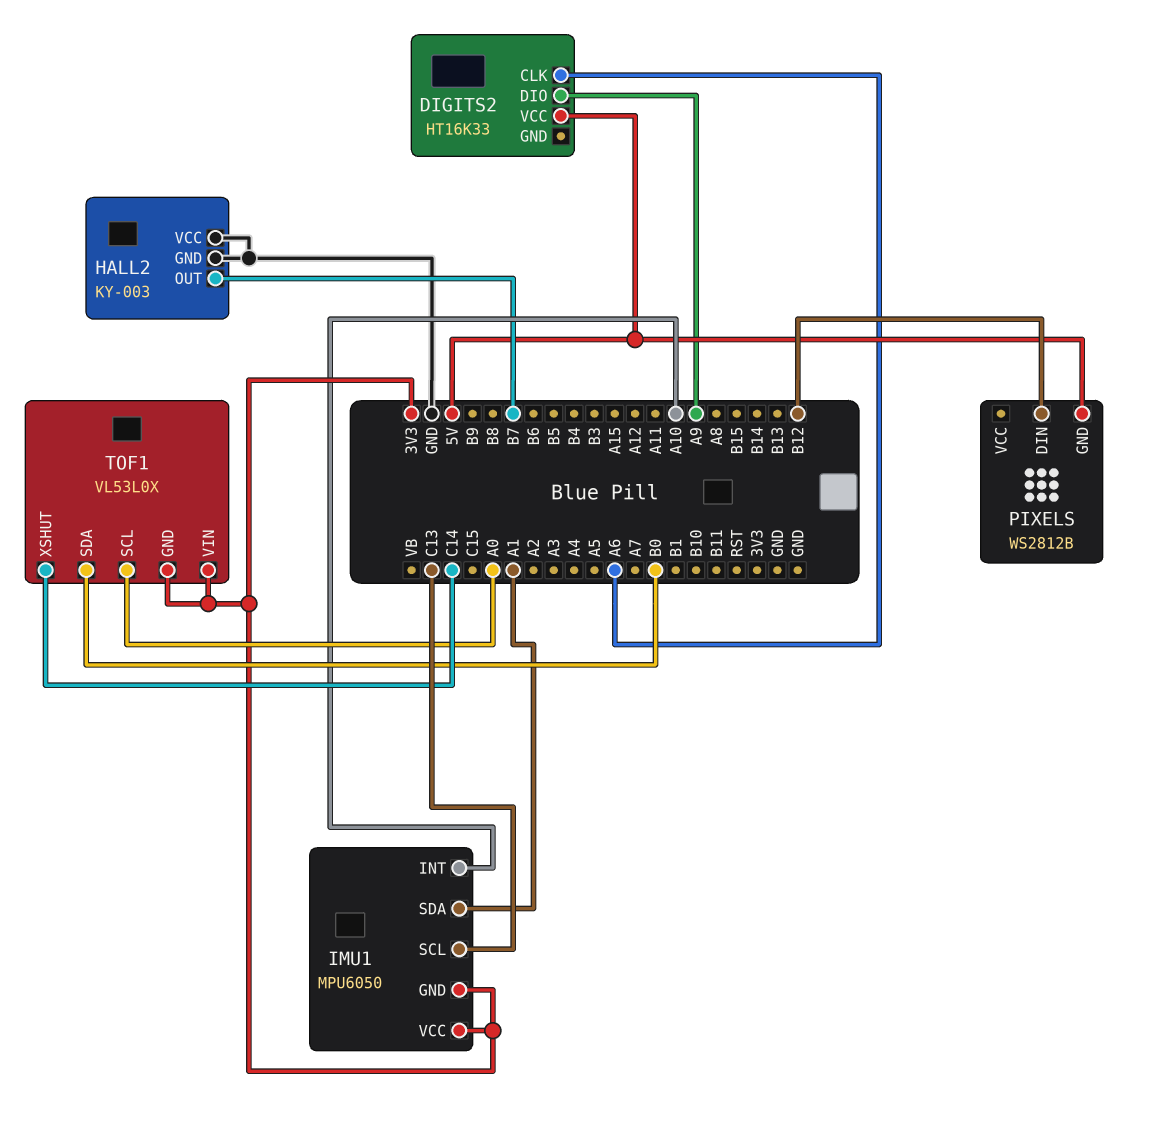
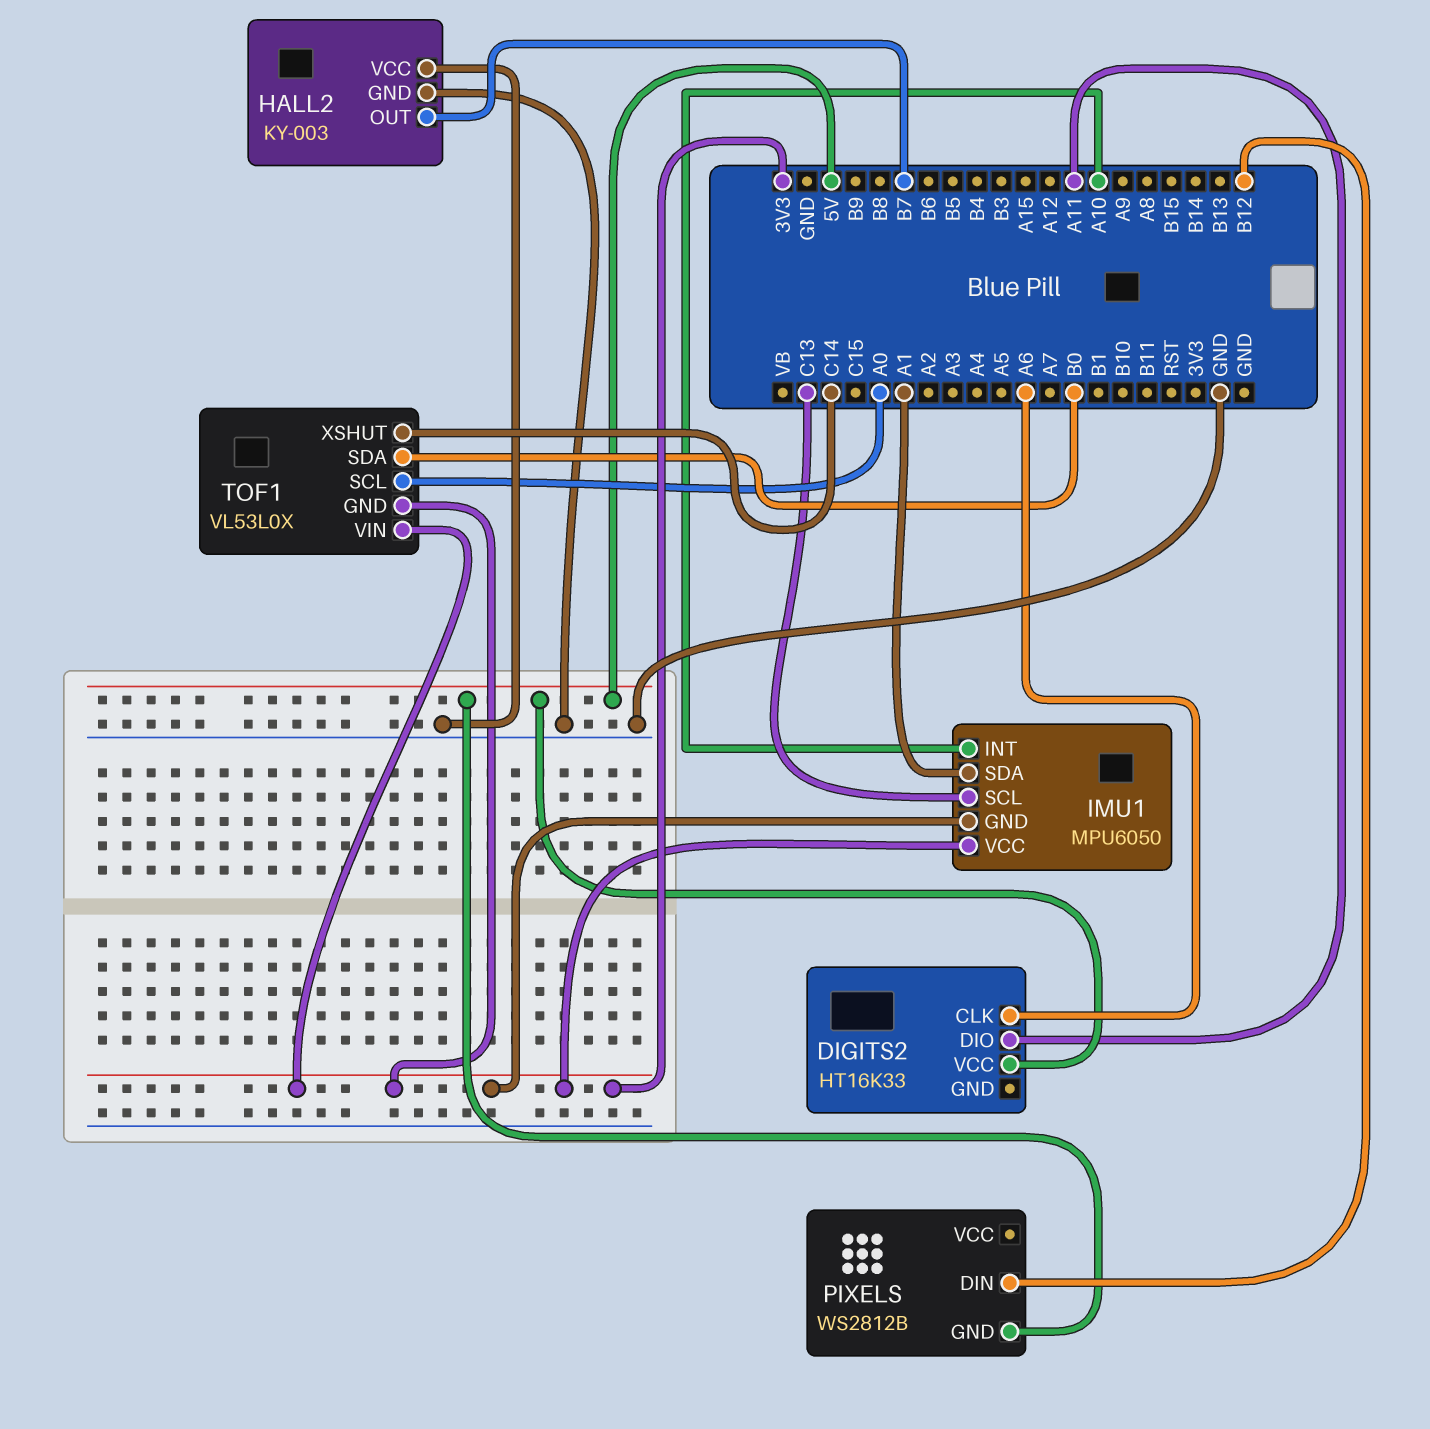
DIGITS2 pin DIO: A9 -> A11

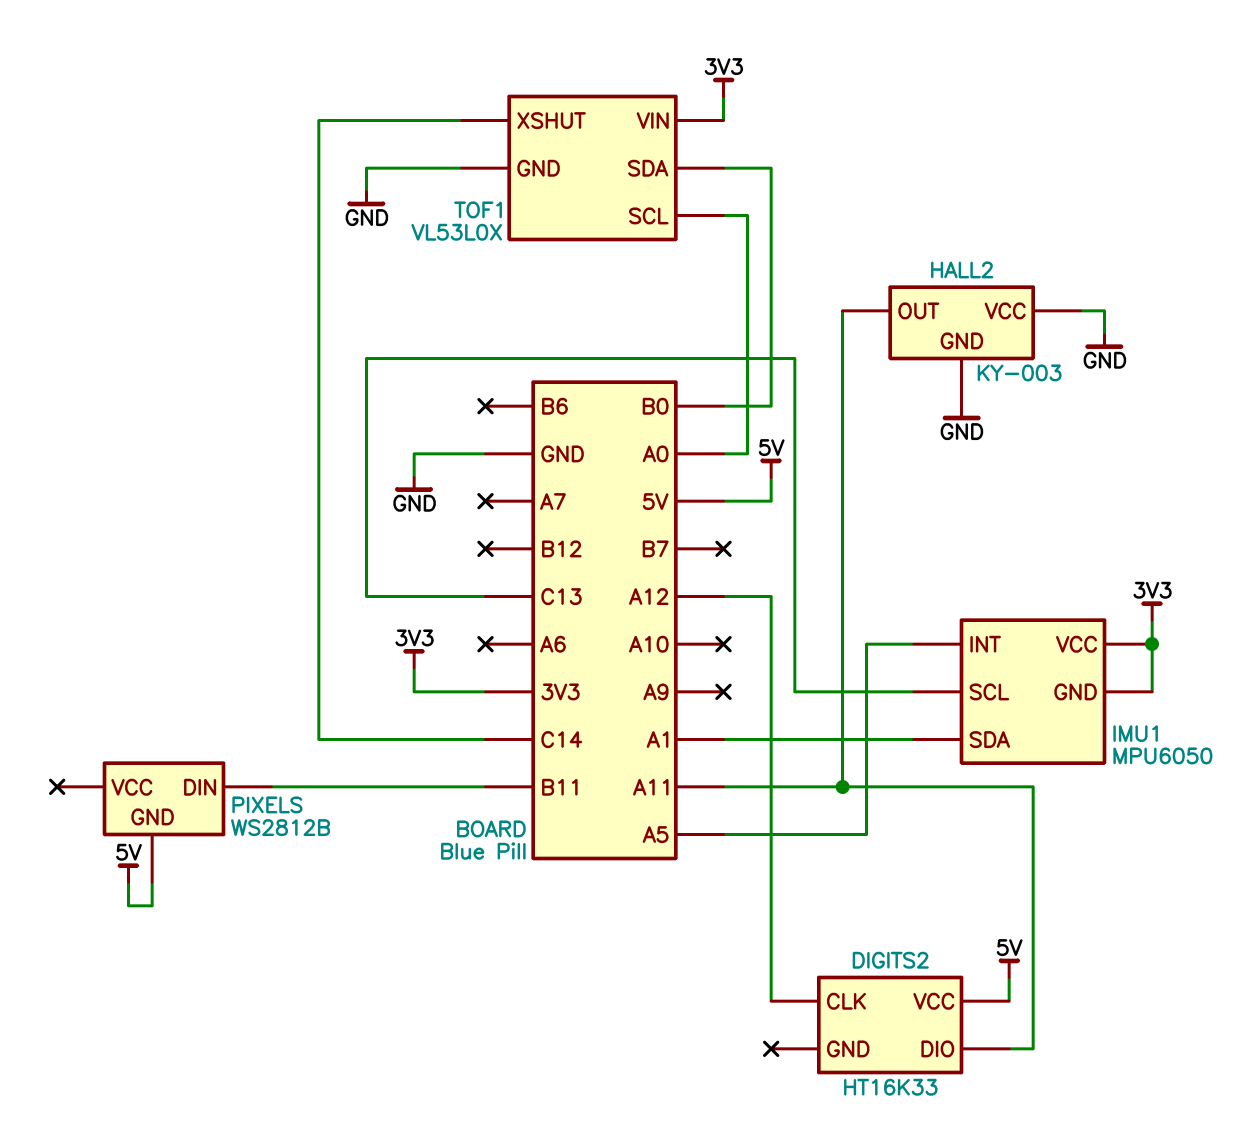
DIGITS2 pin CLK: A6 -> A12
HALL2 pin OUT: B7 -> A11
IMU1 pin INT: A10 -> A5
PIXELS pin DIN: B12 -> B11
TOF1 pin GND: 3V3 -> GND

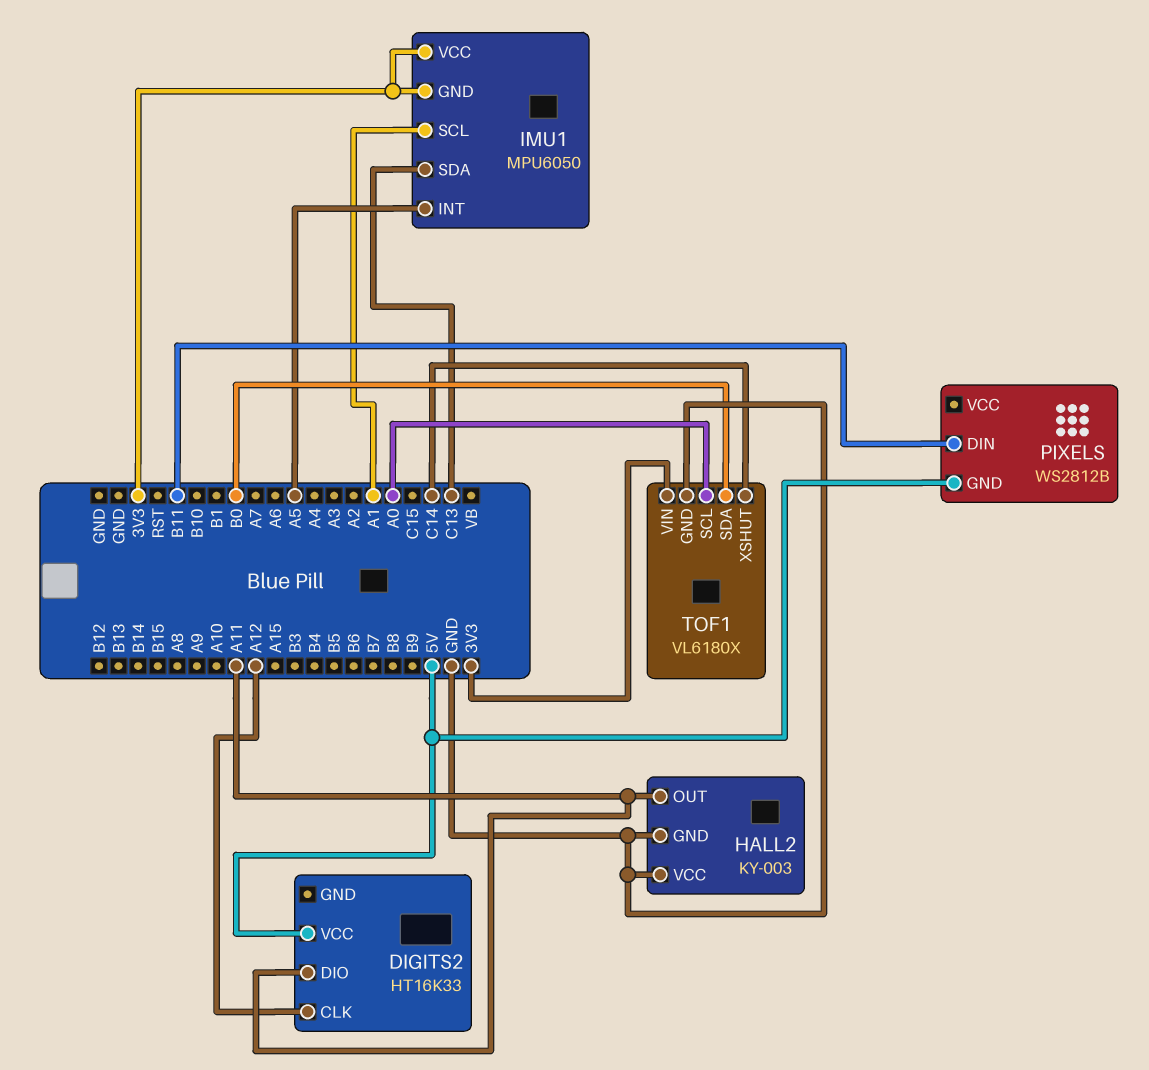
IMU1 pin SCL: C13 -> A1
IMU1 pin SDA: A1 -> C13
TOF1: VL53L0X -> VL6180X

